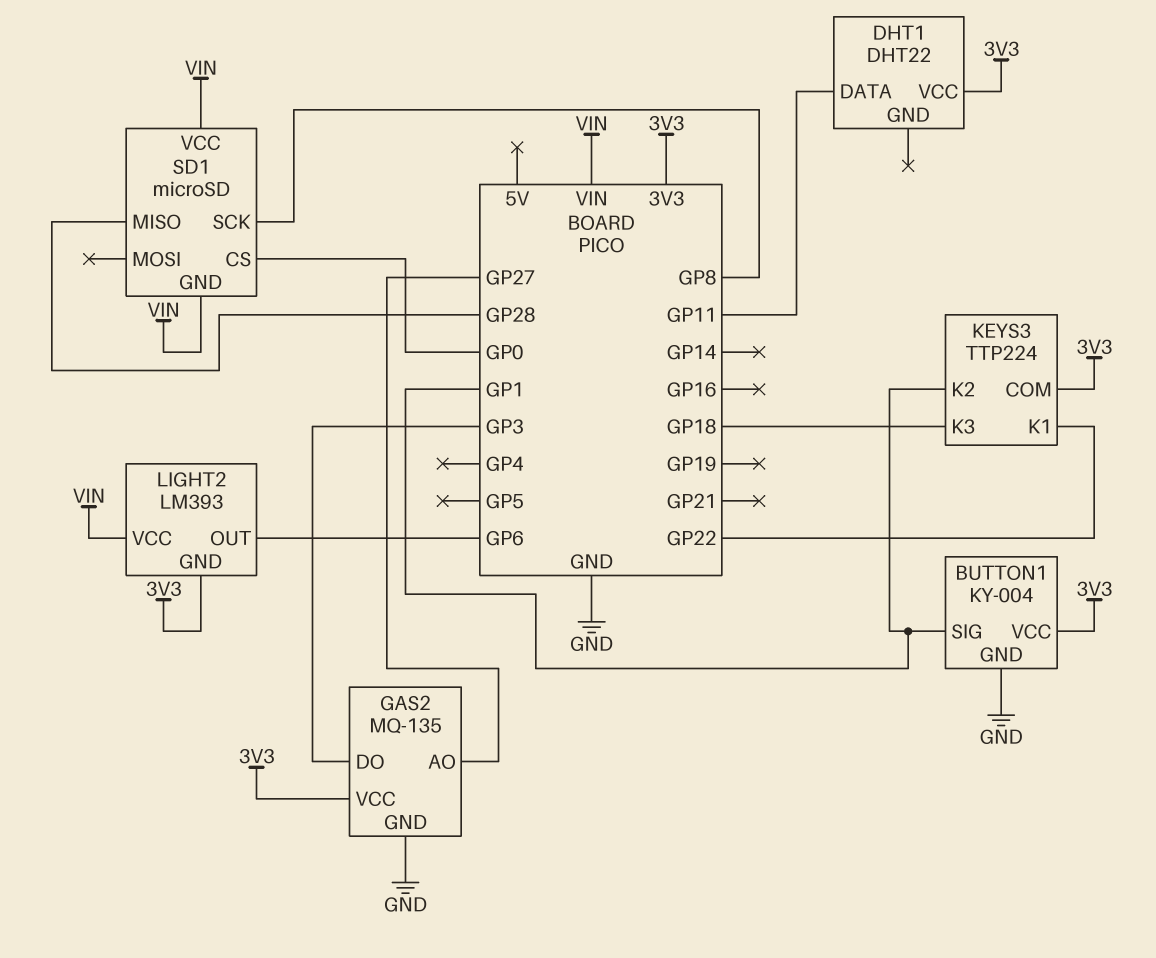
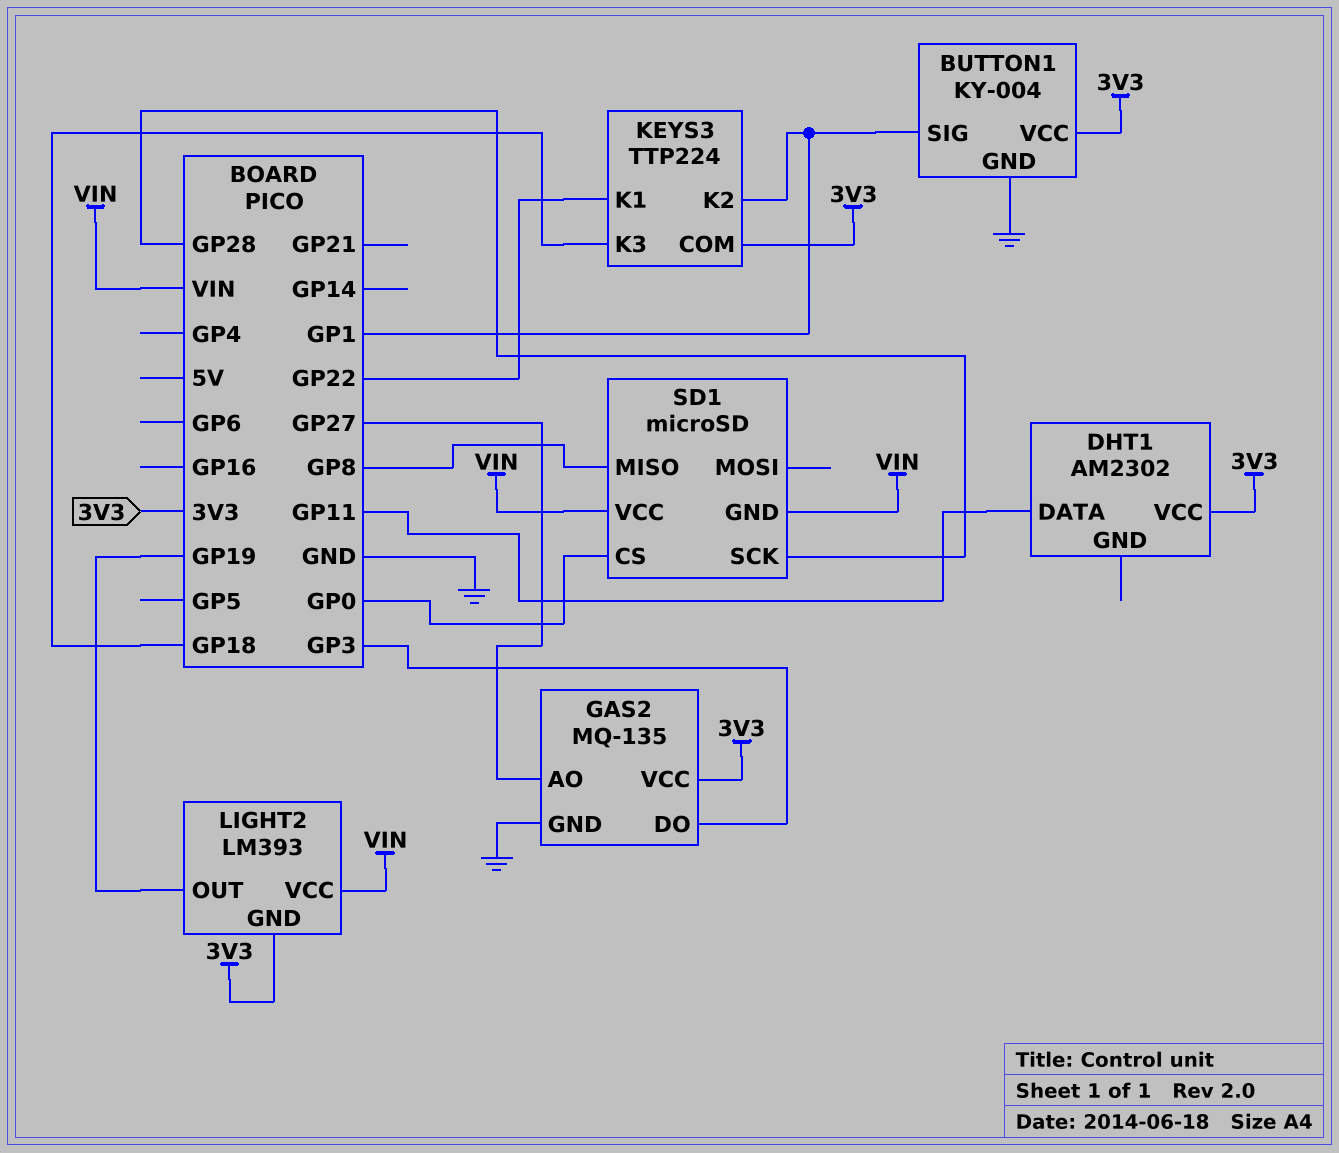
DHT1: DHT22 -> AM2302
LIGHT2 pin OUT: GP6 -> GP19
SD1 pin MISO: GP28 -> GP8
SD1 pin SCK: GP8 -> GP28

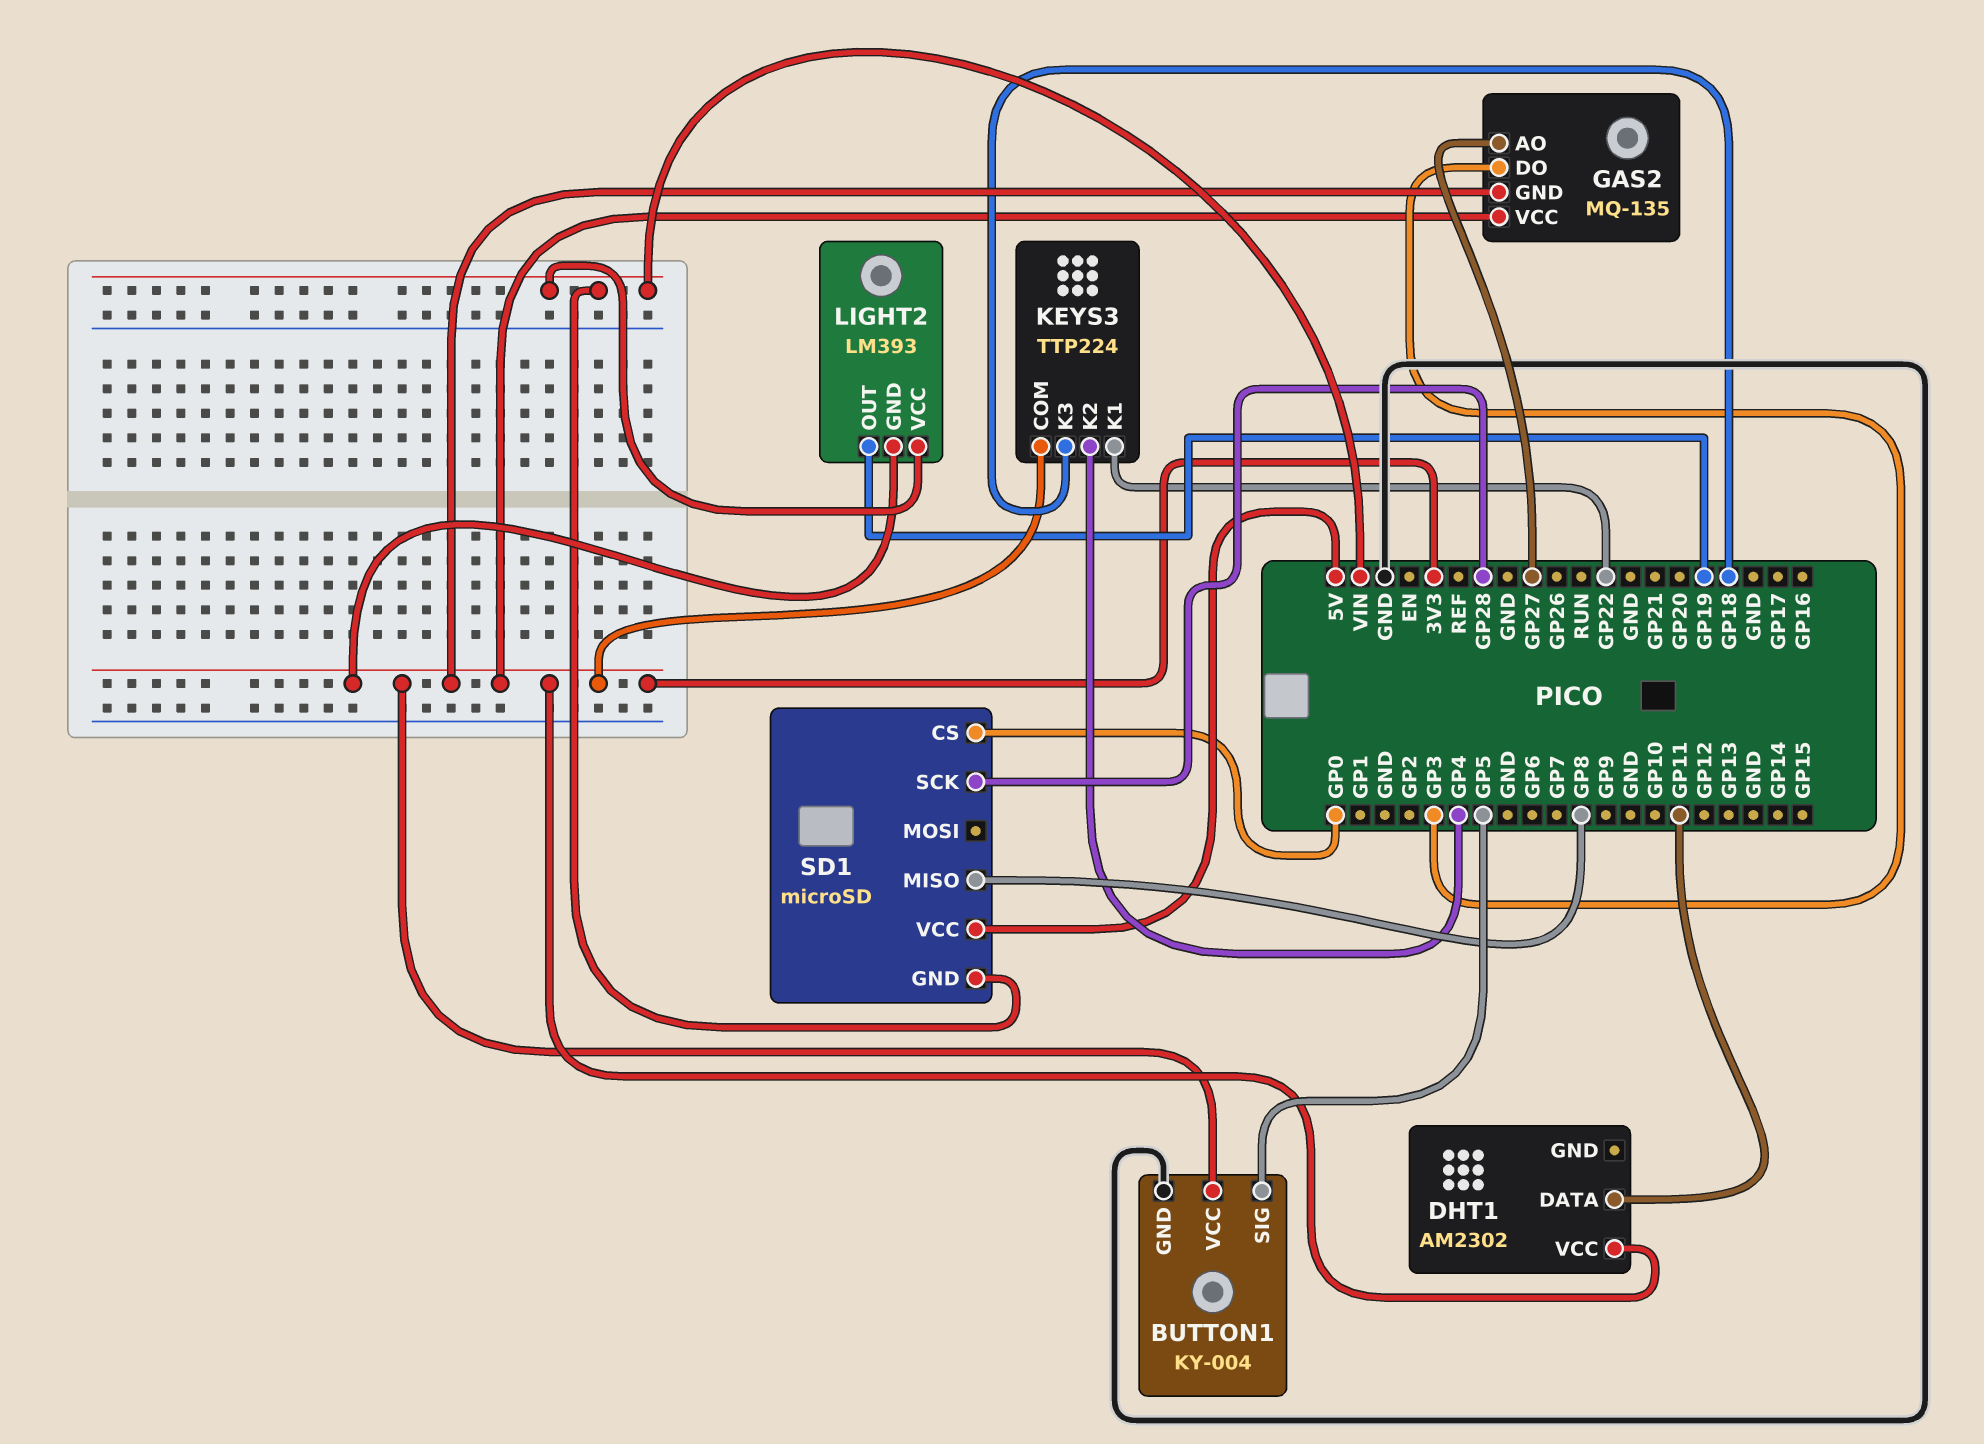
BUTTON1 pin SIG: GP1 -> GP5
GAS2 pin GND: GND -> 3V3
KEYS3 pin K2: GP1 -> GP4
SD1 pin VCC: VIN -> 5V

